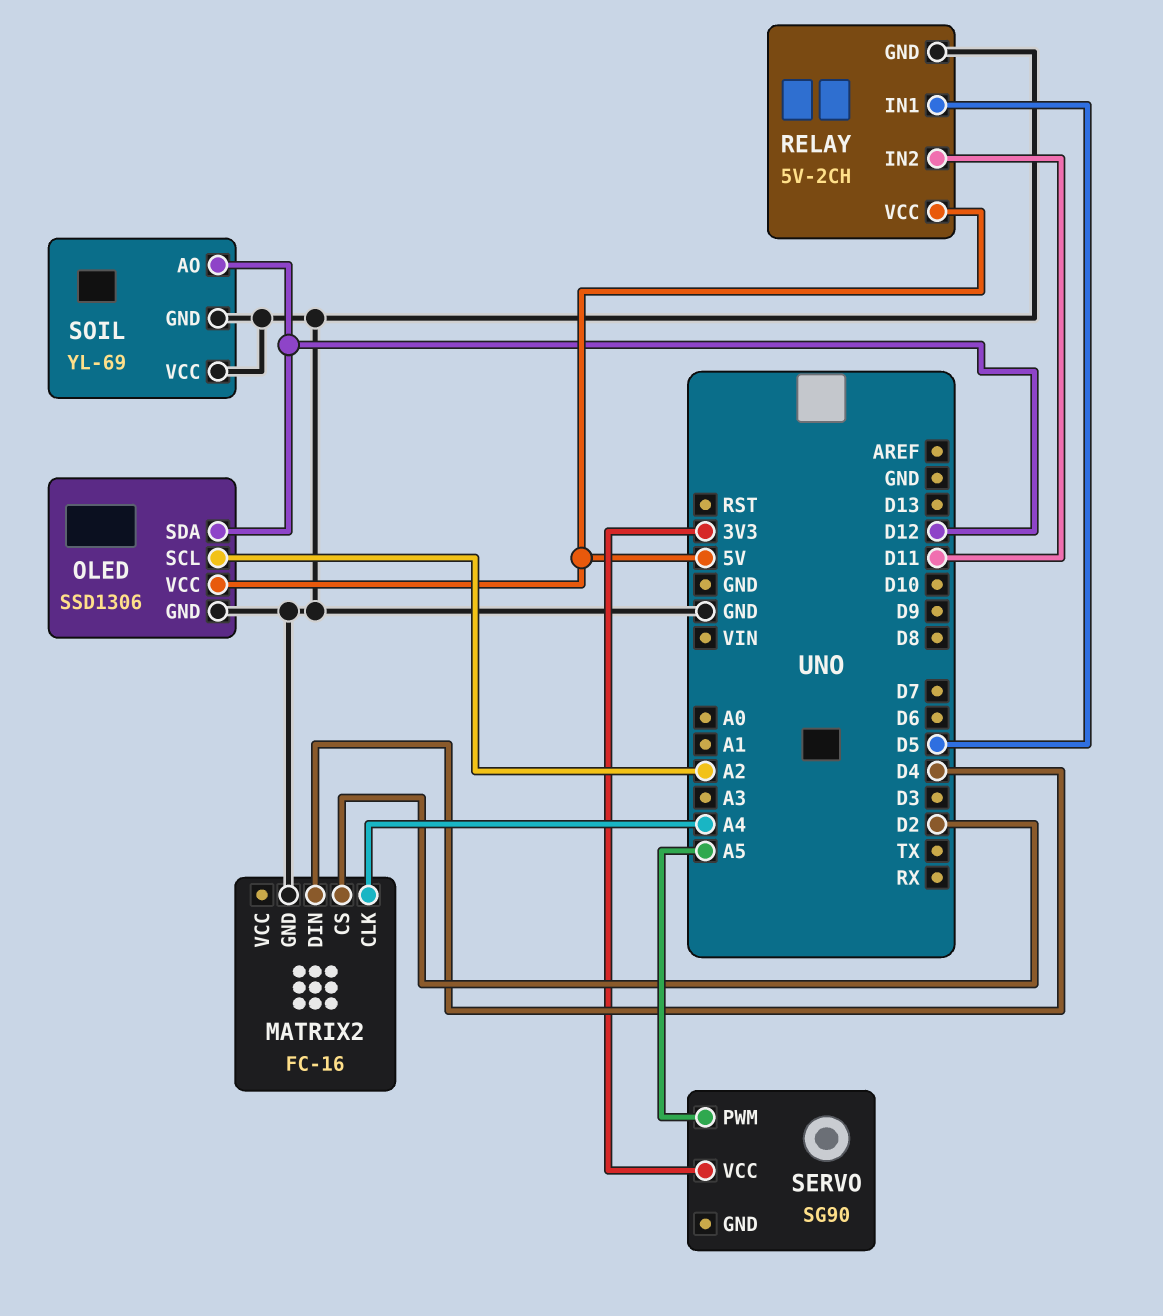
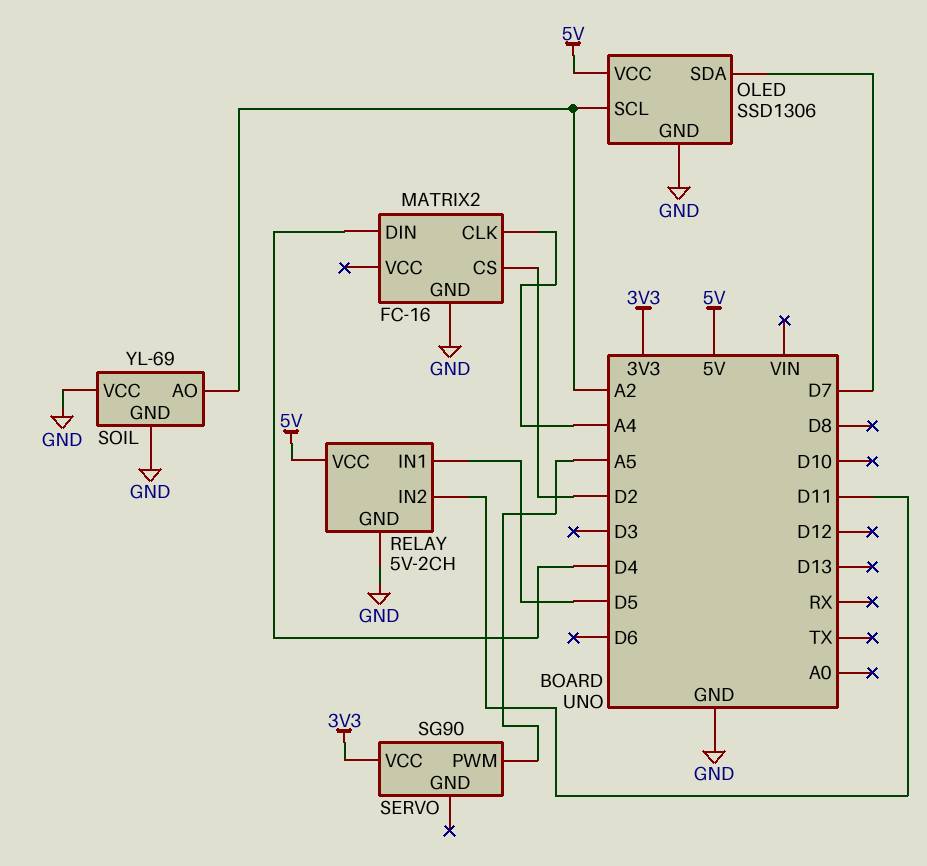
OLED pin SDA: D12 -> D7
SOIL pin AO: D12 -> A2

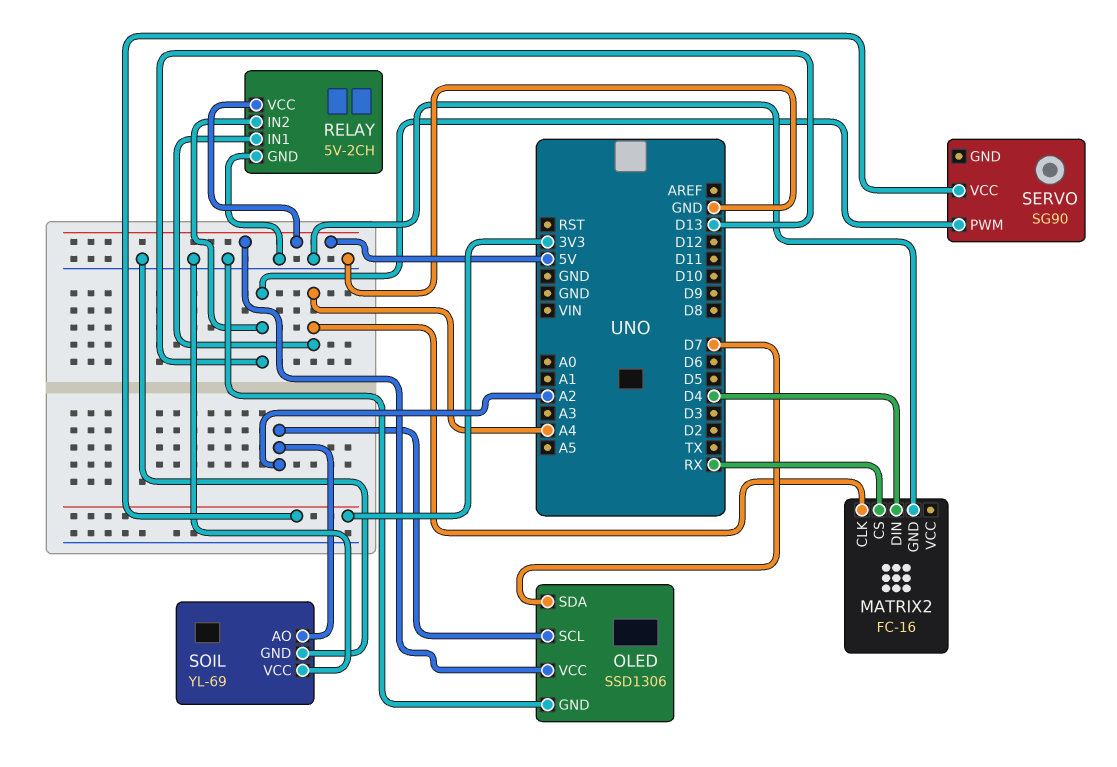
MATRIX2 pin CS: D2 -> RX
RELAY pin IN1: D5 -> A4
RELAY pin IN2: D11 -> D13
SERVO pin PWM: A5 -> D13

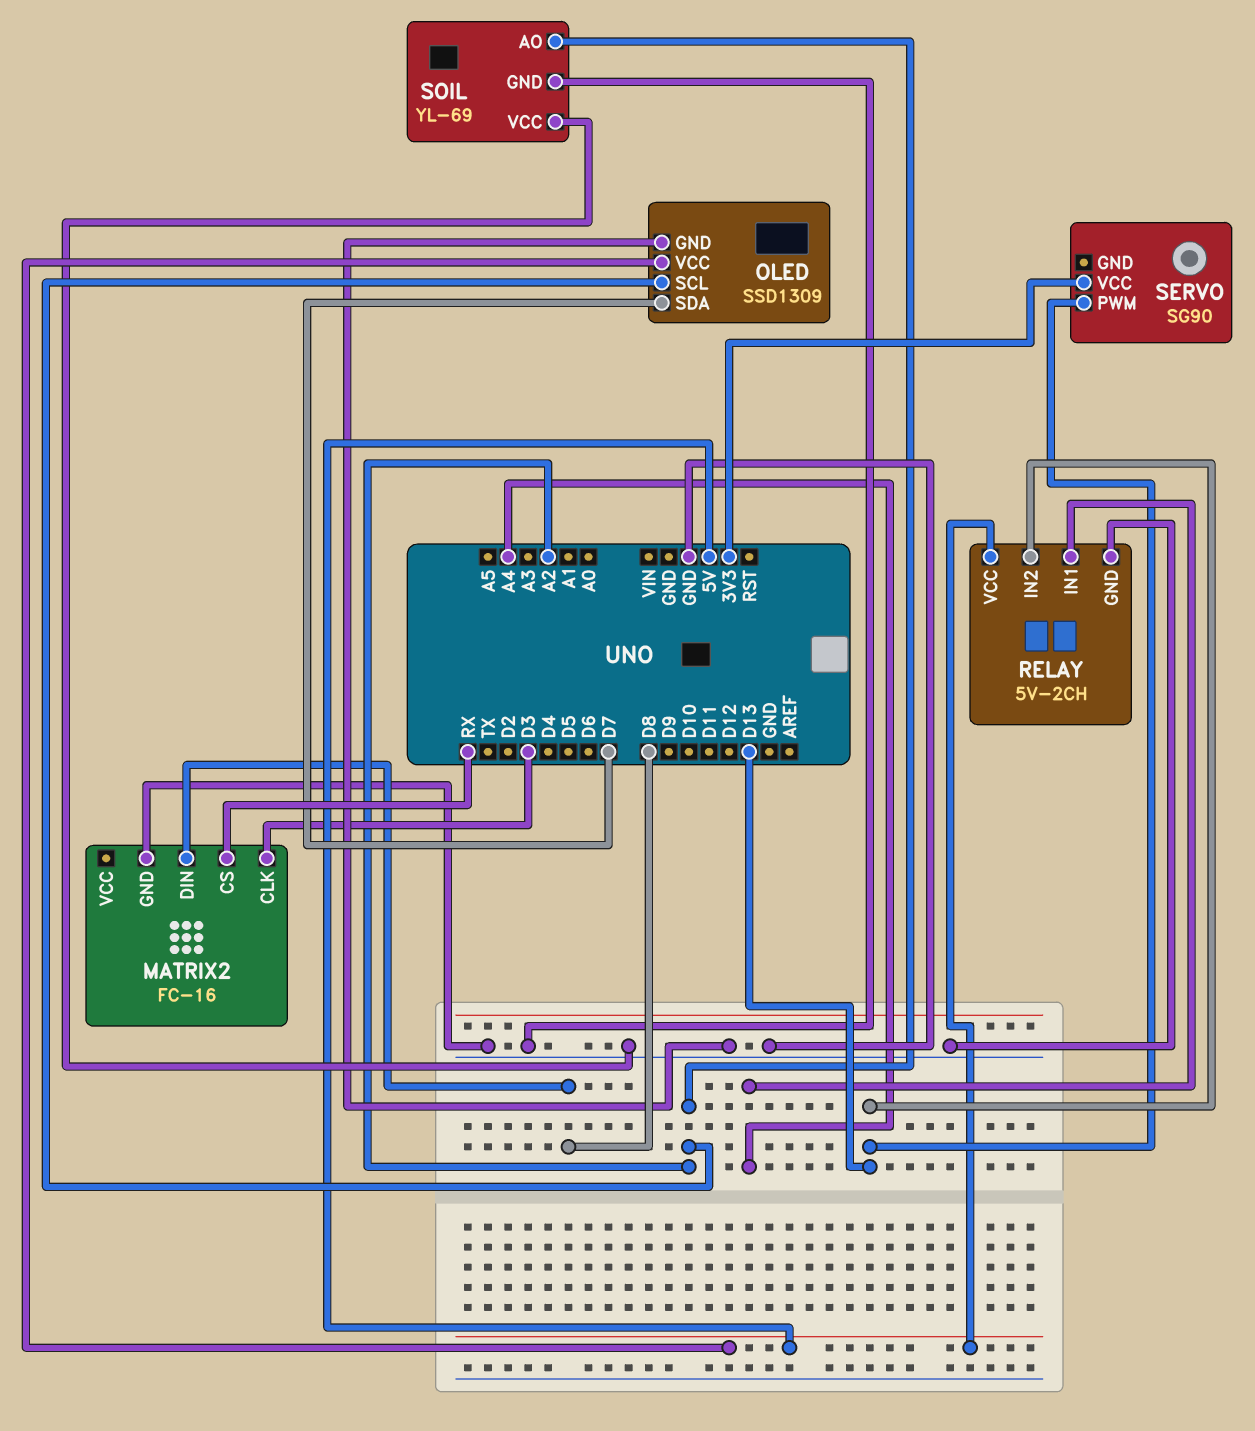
MATRIX2 pin CLK: A4 -> D3
MATRIX2 pin DIN: D4 -> D8
OLED: SSD1306 -> SSD1309

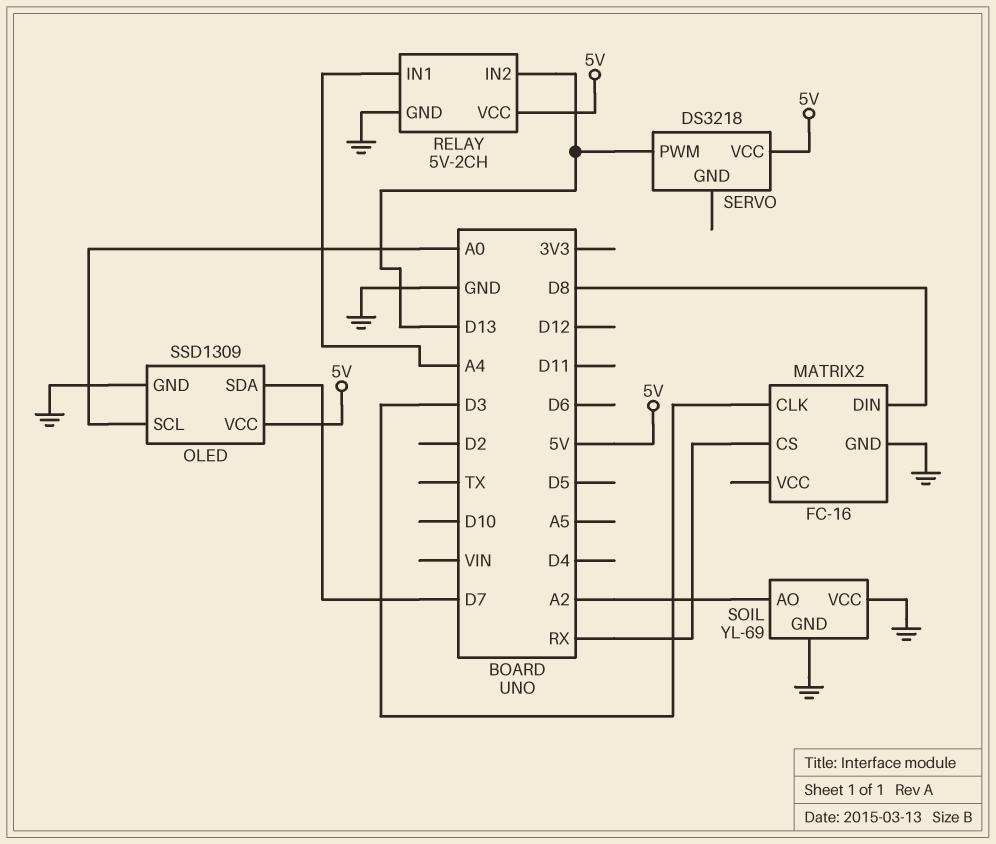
OLED pin SCL: A2 -> A0
SERVO: SG90 -> DS3218
SERVO pin VCC: 3V3 -> 5V

